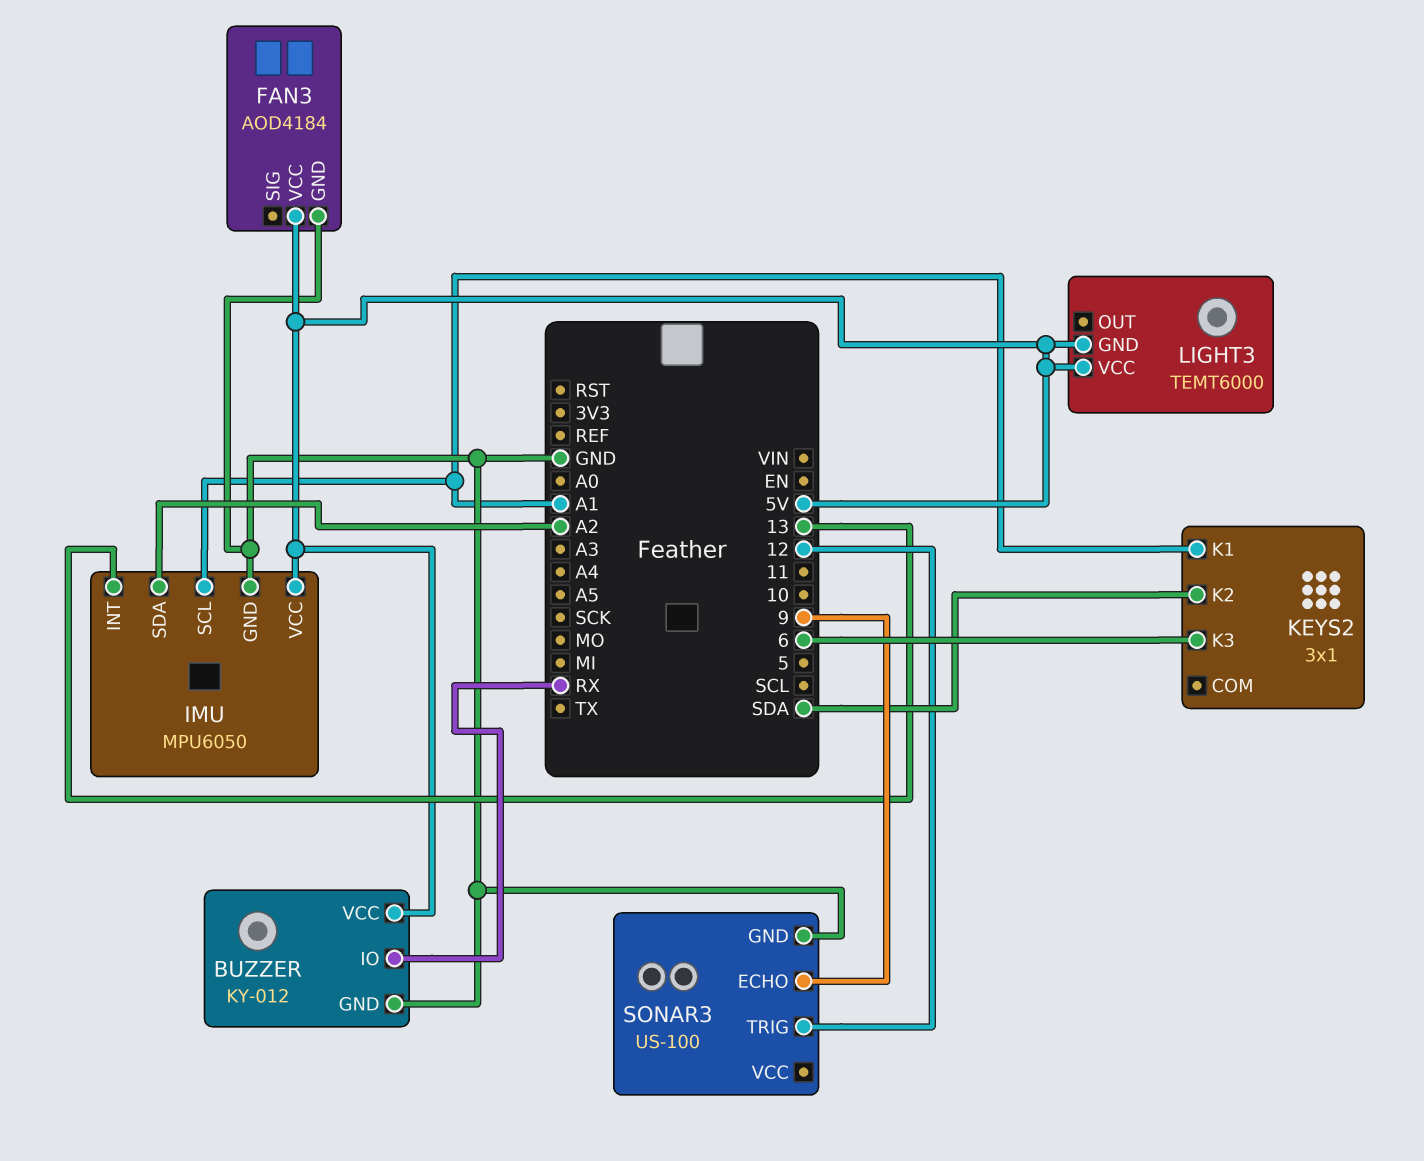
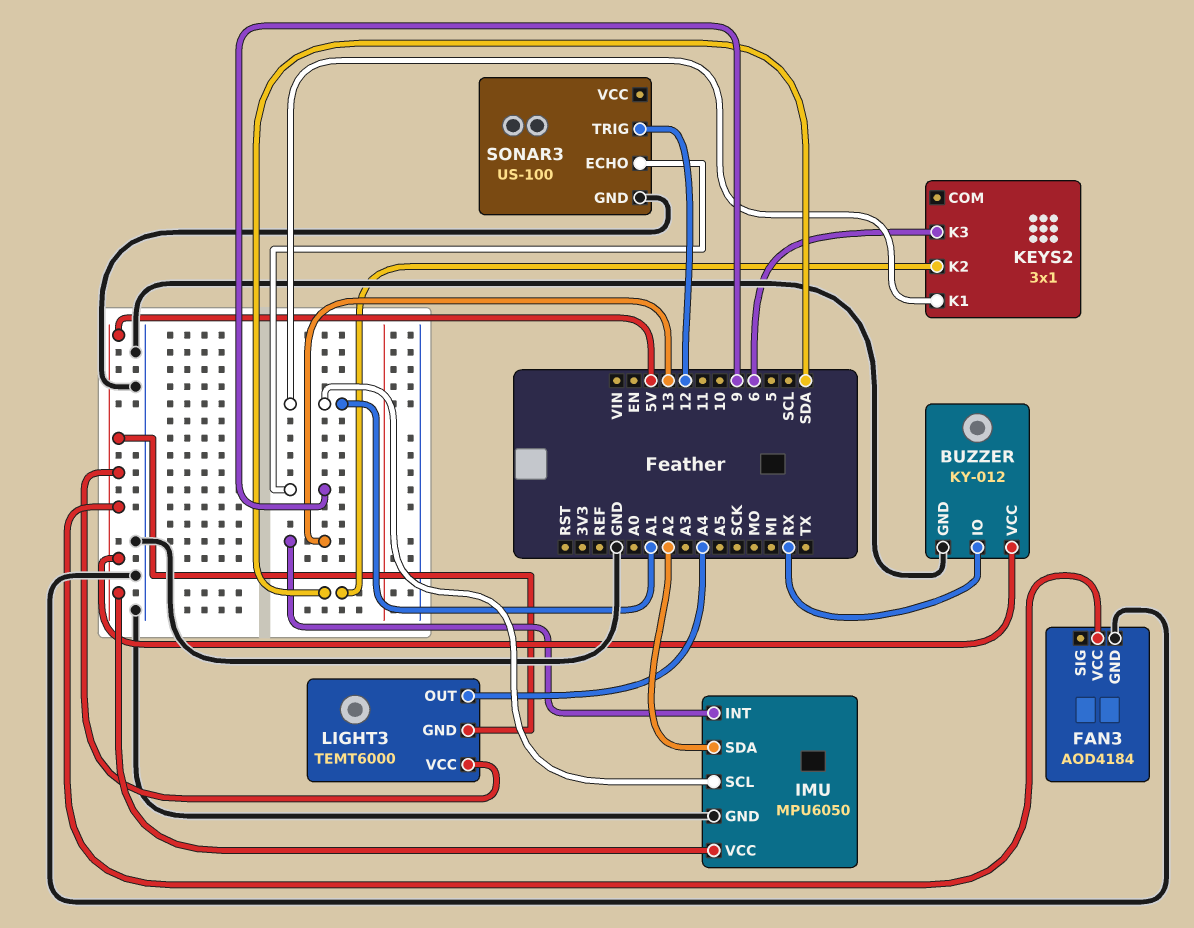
LIGHT3 pin OUT: none -> A4

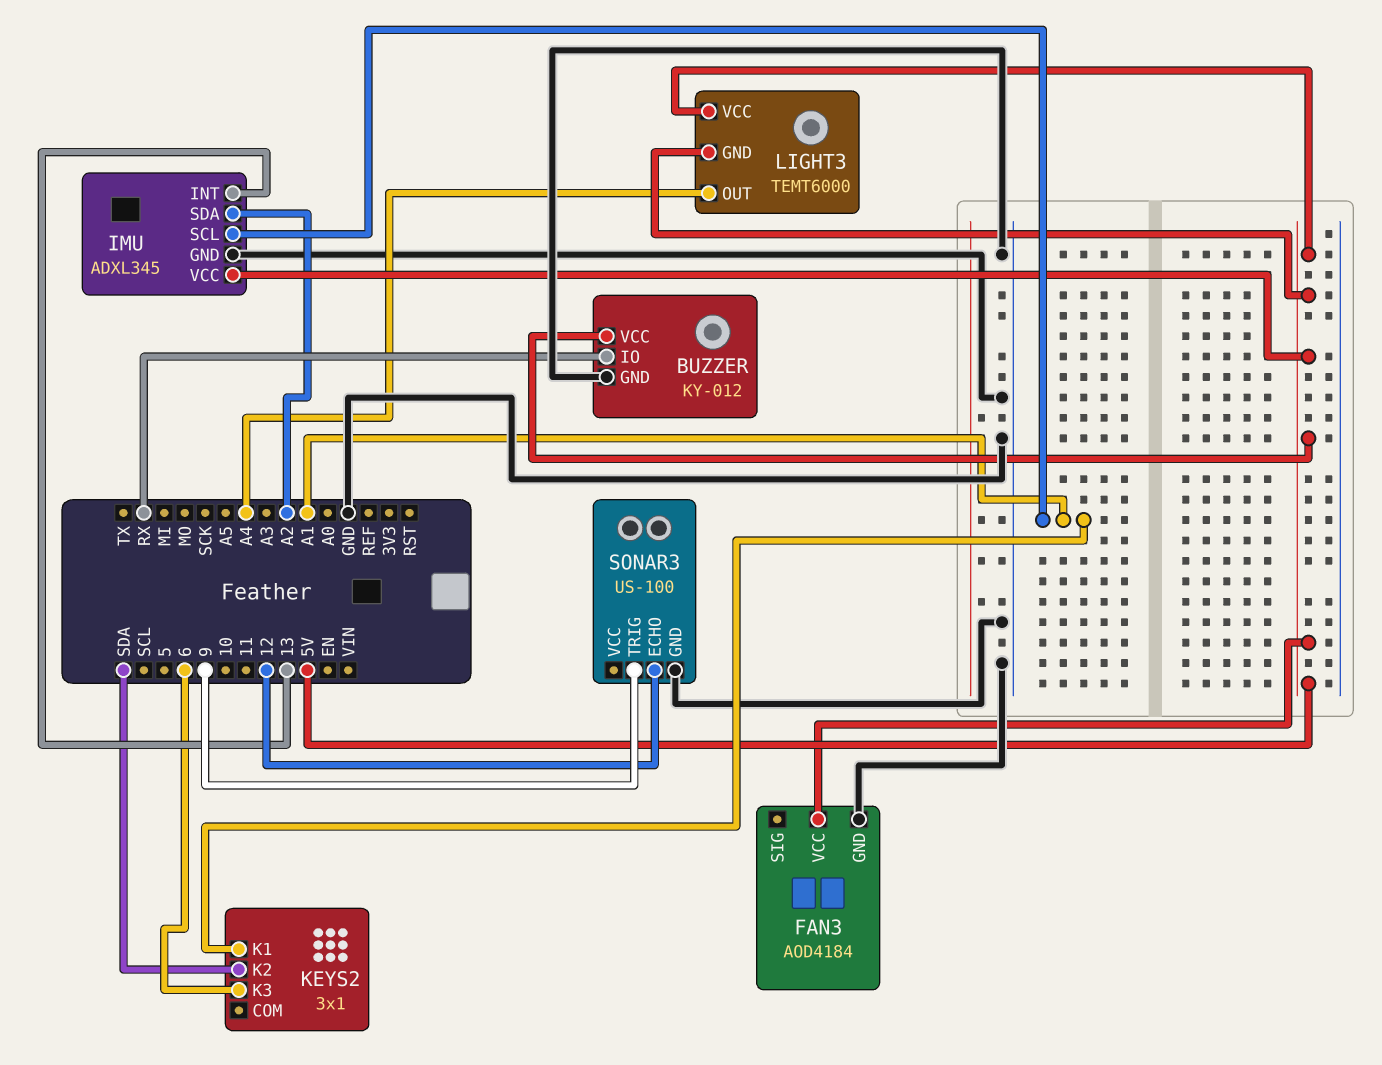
IMU: MPU6050 -> ADXL345
SONAR3 pin ECHO: 9 -> 12
SONAR3 pin TRIG: 12 -> 9

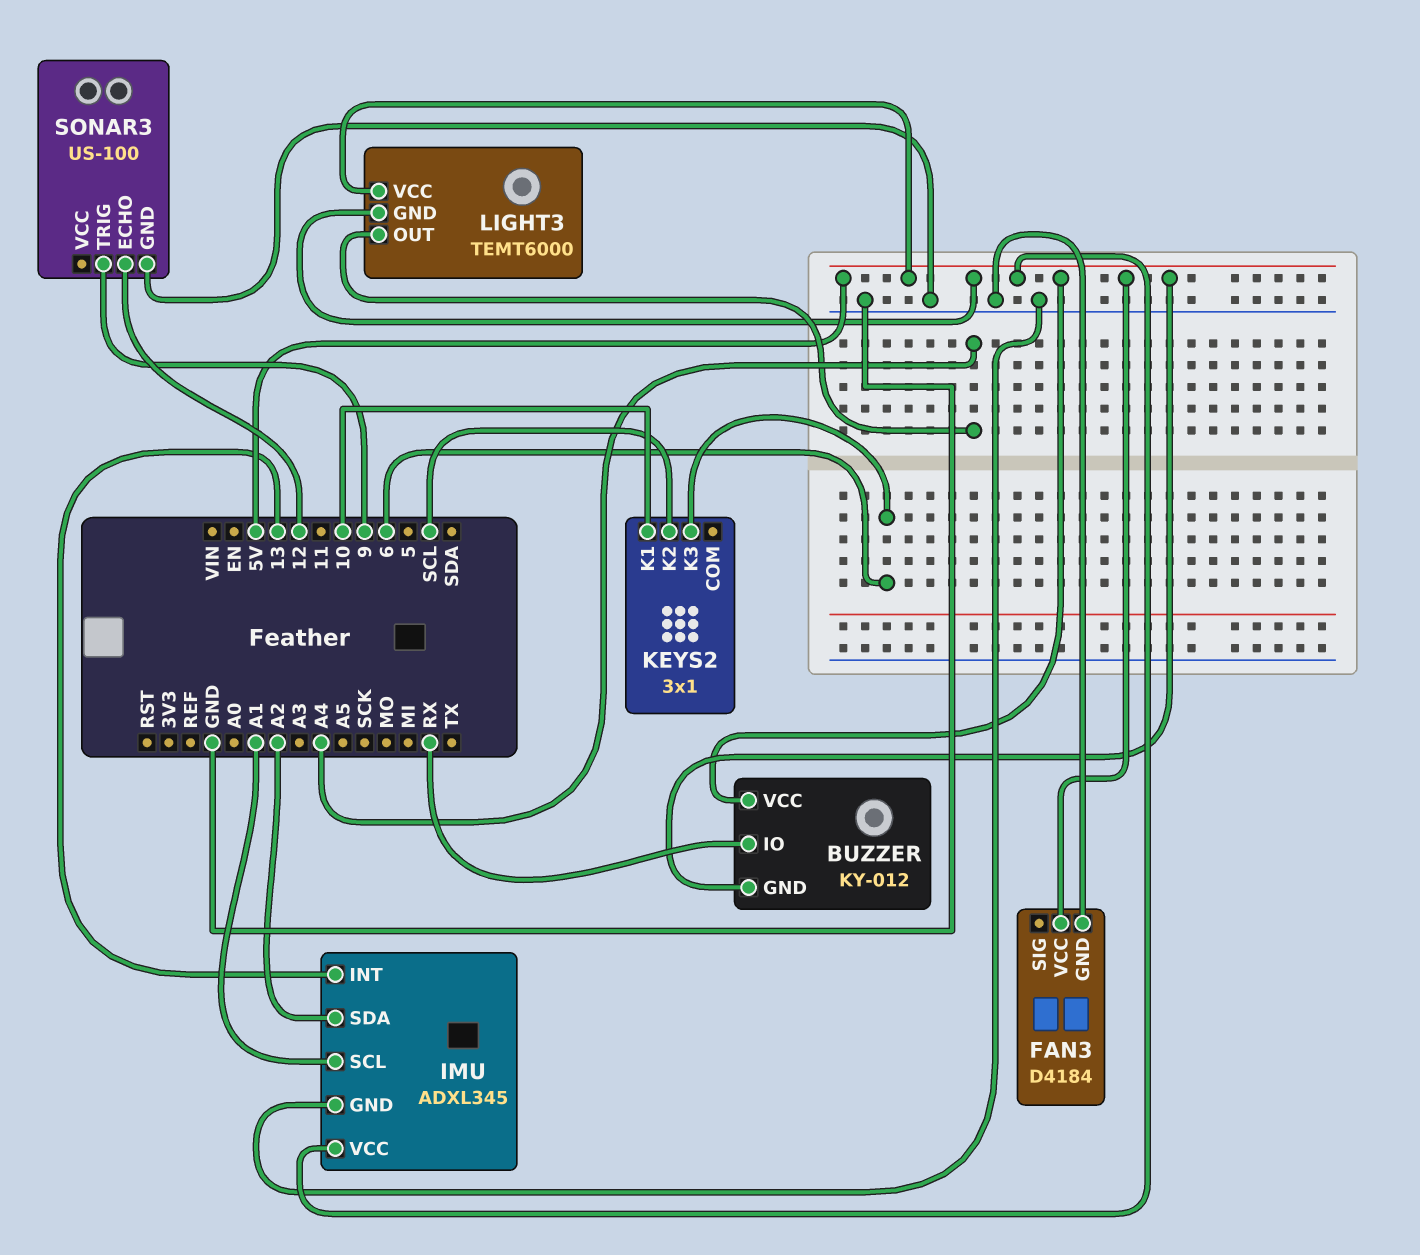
BUZZER pin GND: GND -> 5V
FAN3: AOD4184 -> D4184
KEYS2 pin K1: A1 -> 10
KEYS2 pin K2: SDA -> SCL

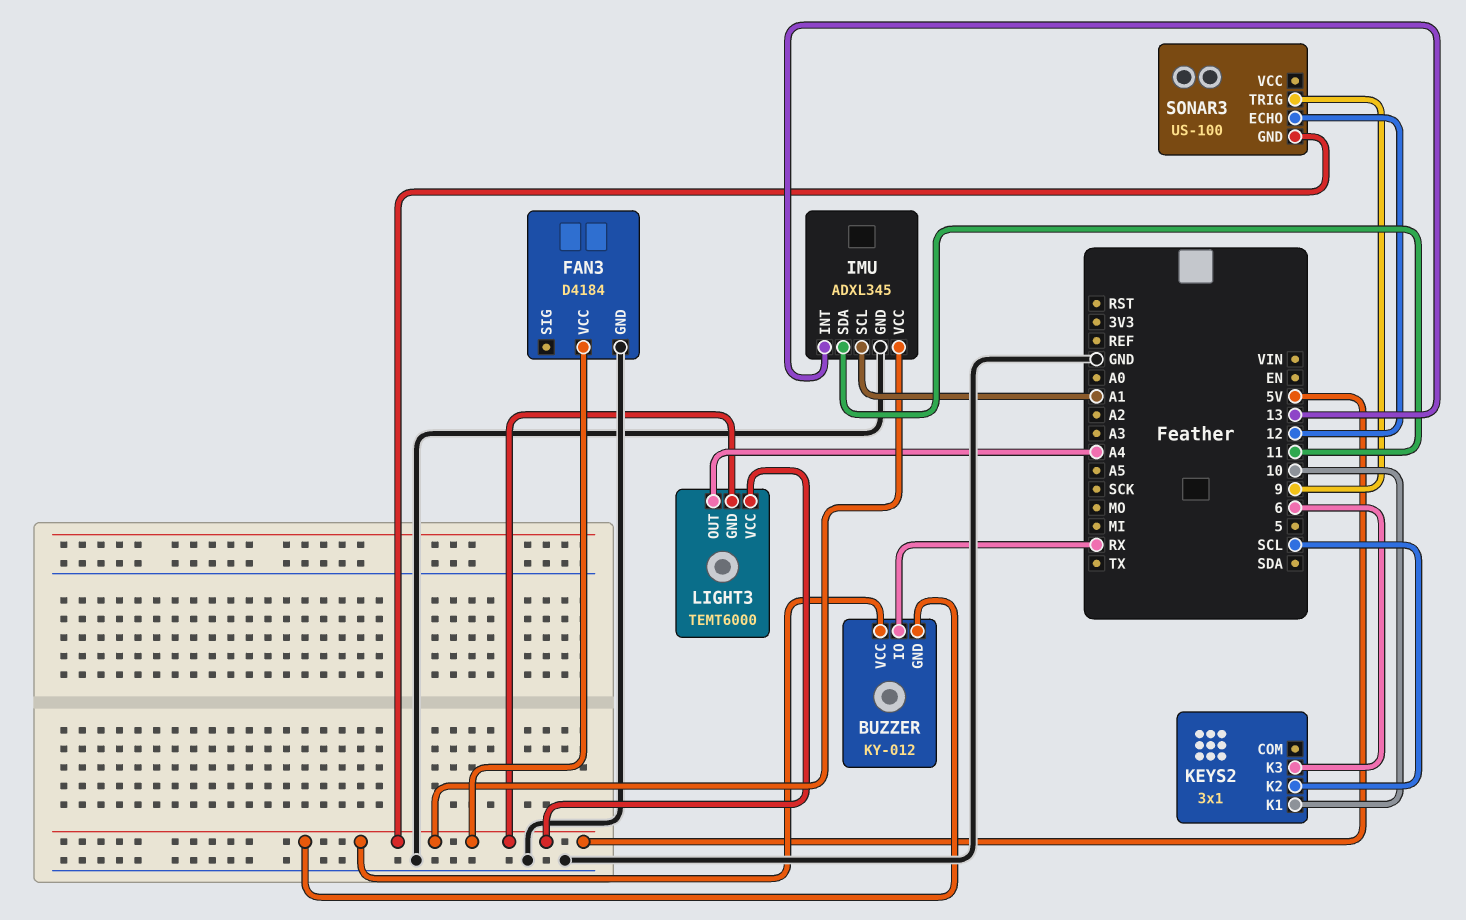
IMU pin SDA: A2 -> 11
SONAR3 pin GND: GND -> 5V

